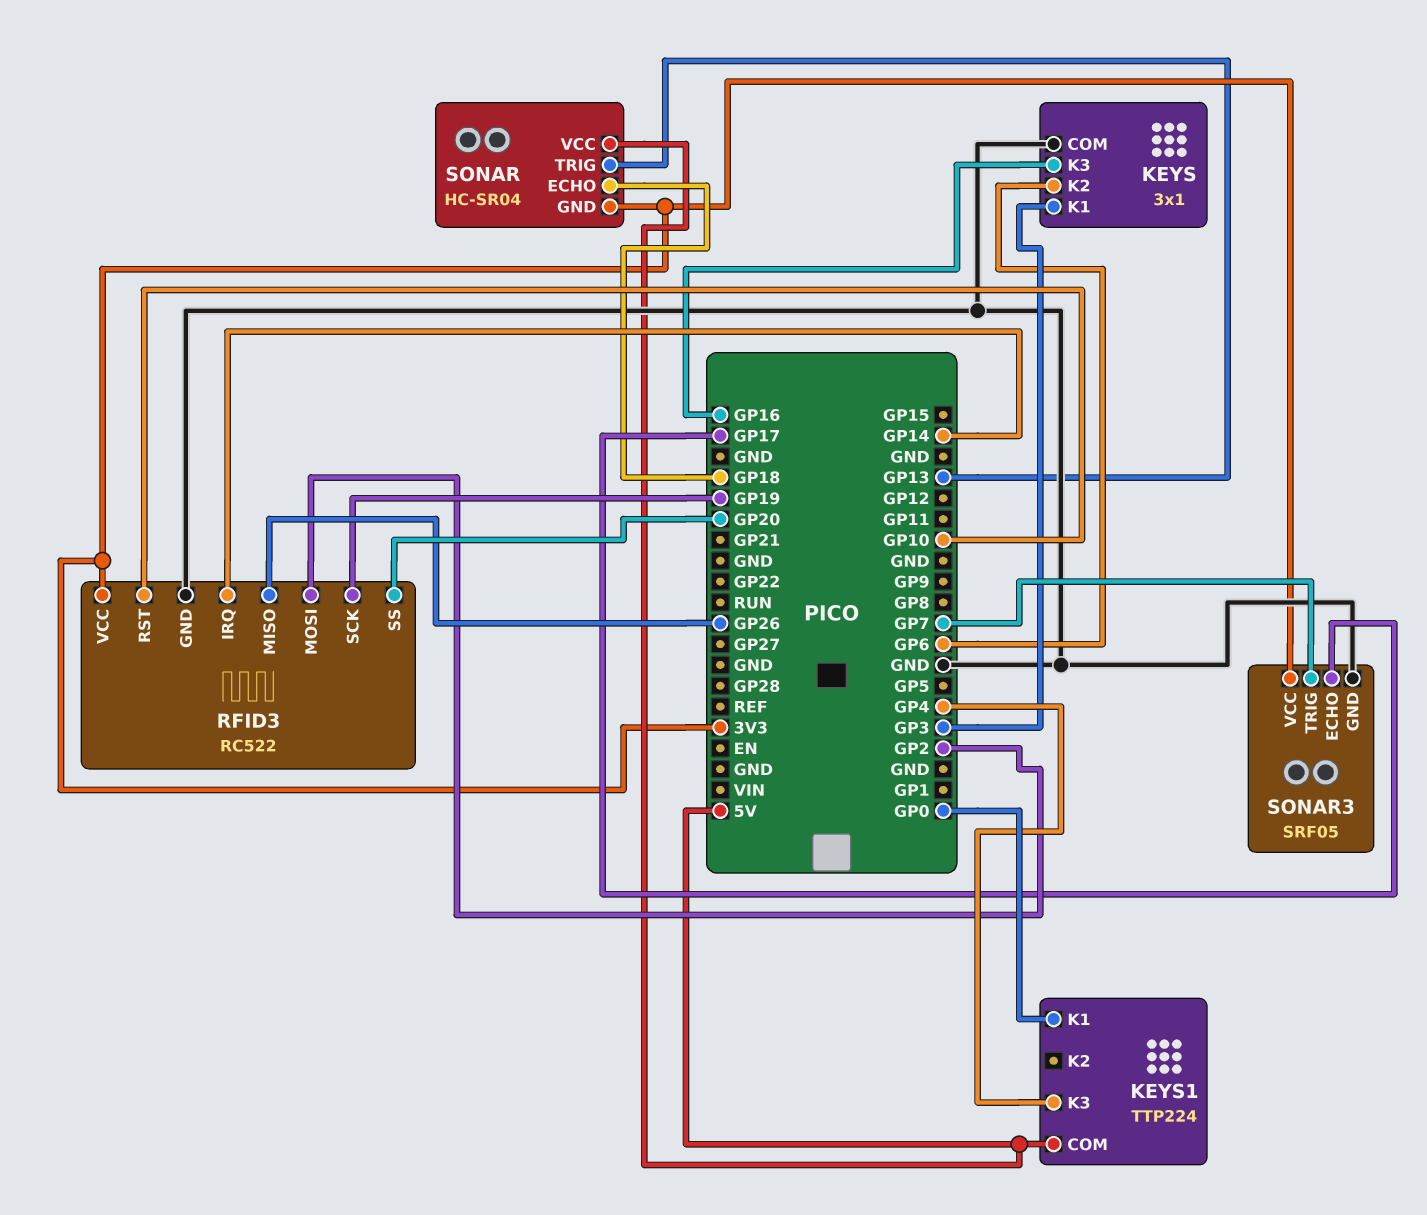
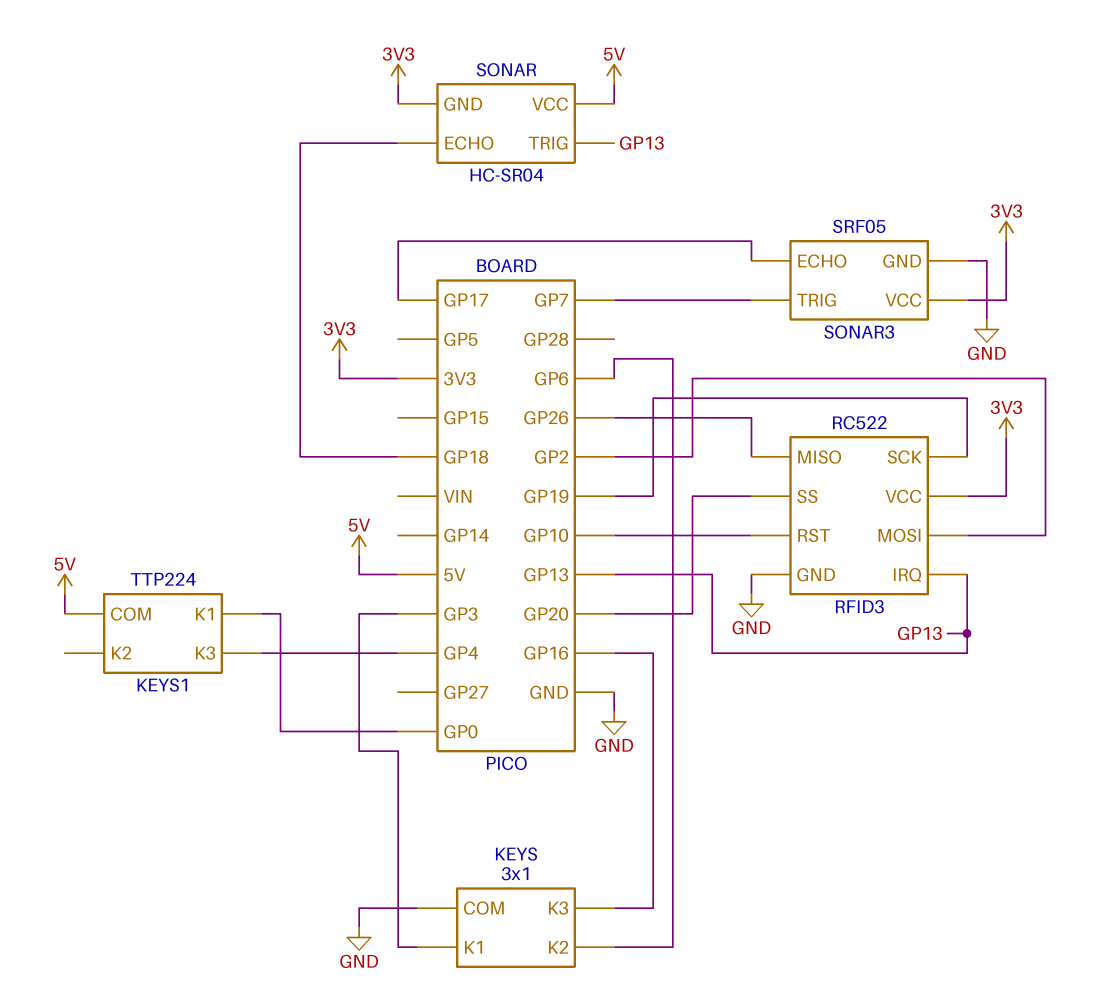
RFID3 pin IRQ: GP14 -> GP13

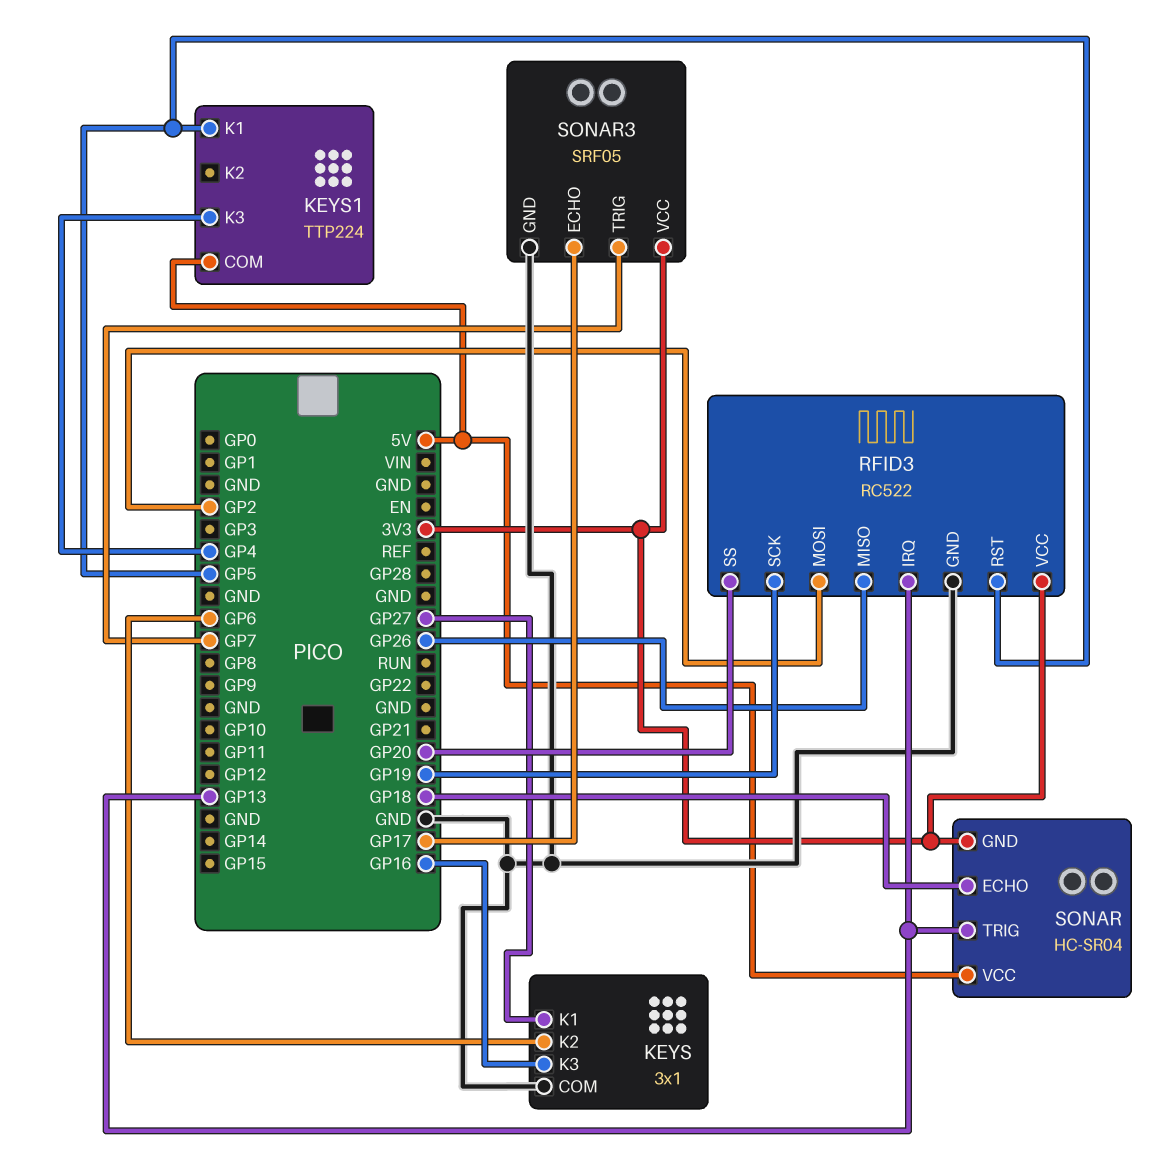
KEYS pin K1: GP3 -> GP27
KEYS1 pin K1: GP0 -> GP5
RFID3 pin RST: GP10 -> GP5

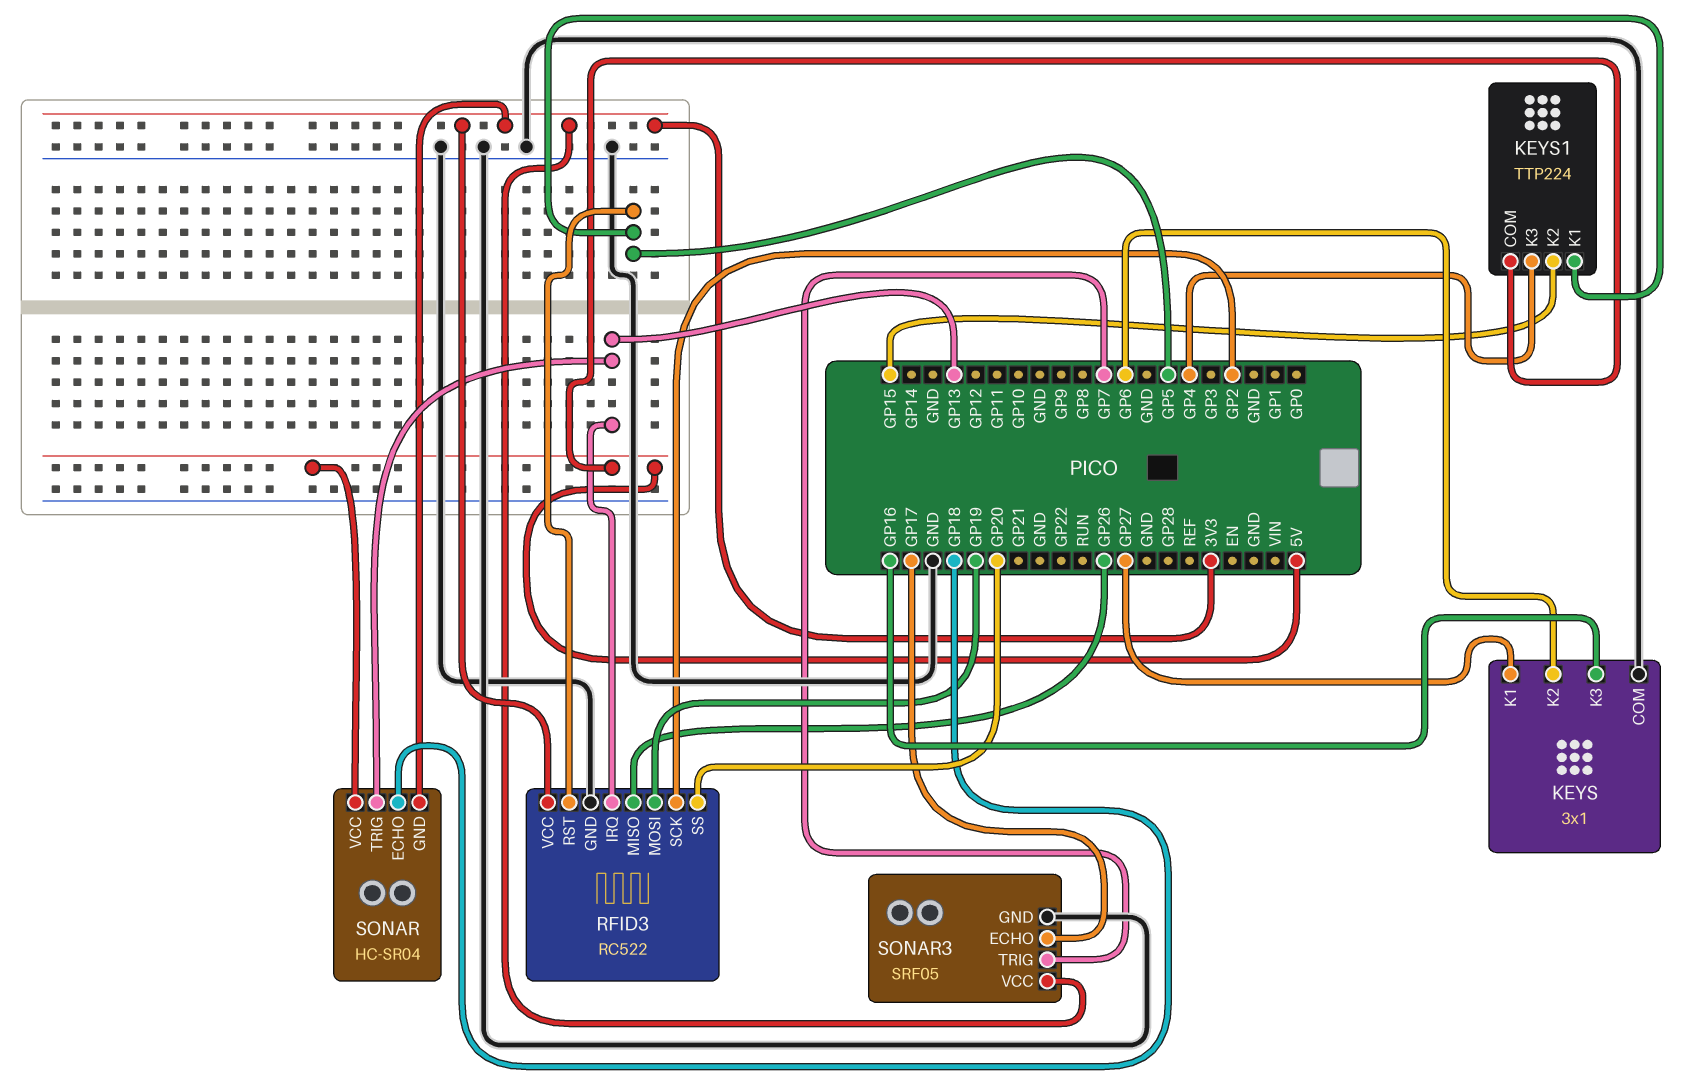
KEYS1 pin K2: none -> GP15
RFID3 pin MOSI: GP2 -> GP19
RFID3 pin SCK: GP19 -> GP2

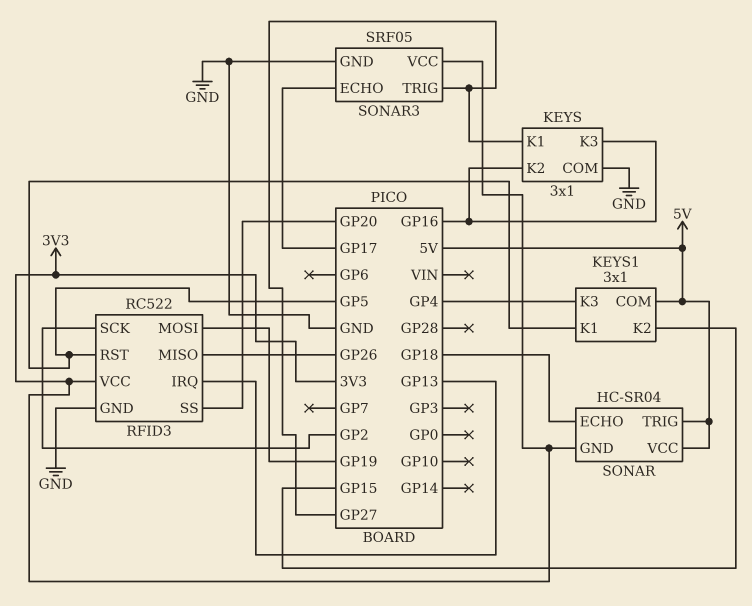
KEYS pin K2: GP6 -> GP16
KEYS1: TTP224 -> 3x1
SONAR pin TRIG: GP13 -> 5V
SONAR3 pin TRIG: GP7 -> GP27

